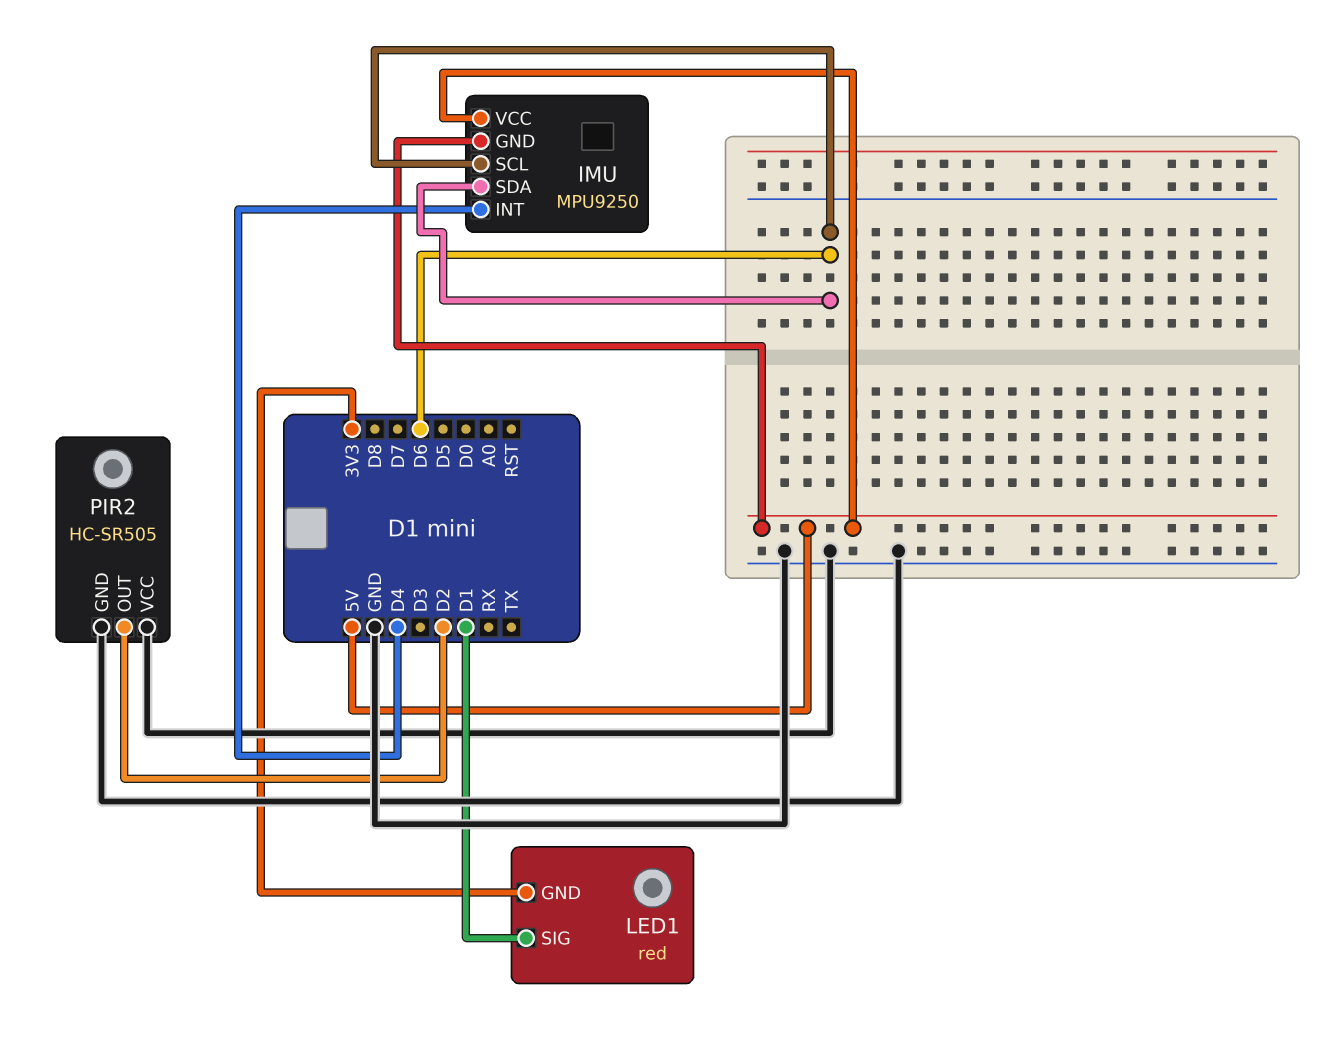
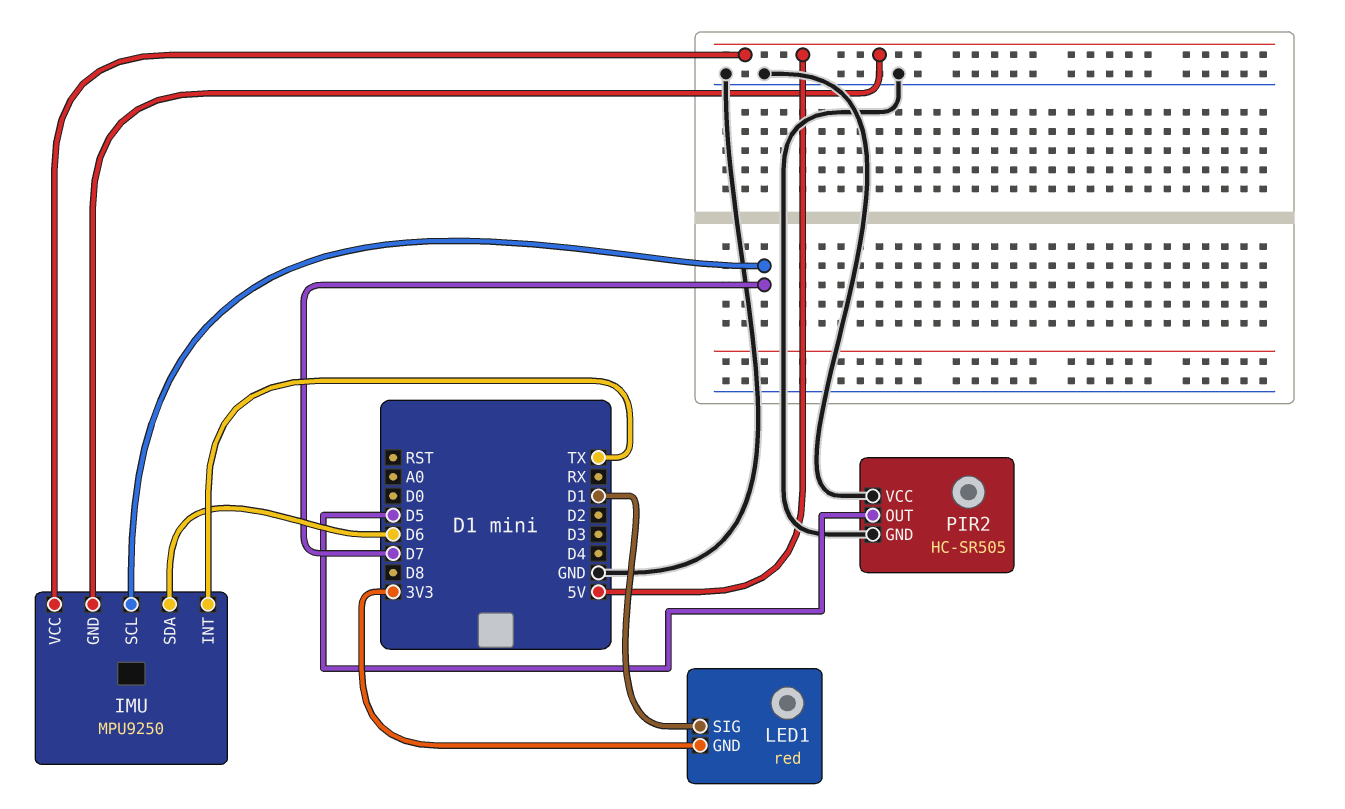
IMU pin INT: D4 -> TX
IMU pin SCL: D6 -> D7
PIR2 pin OUT: D2 -> D5

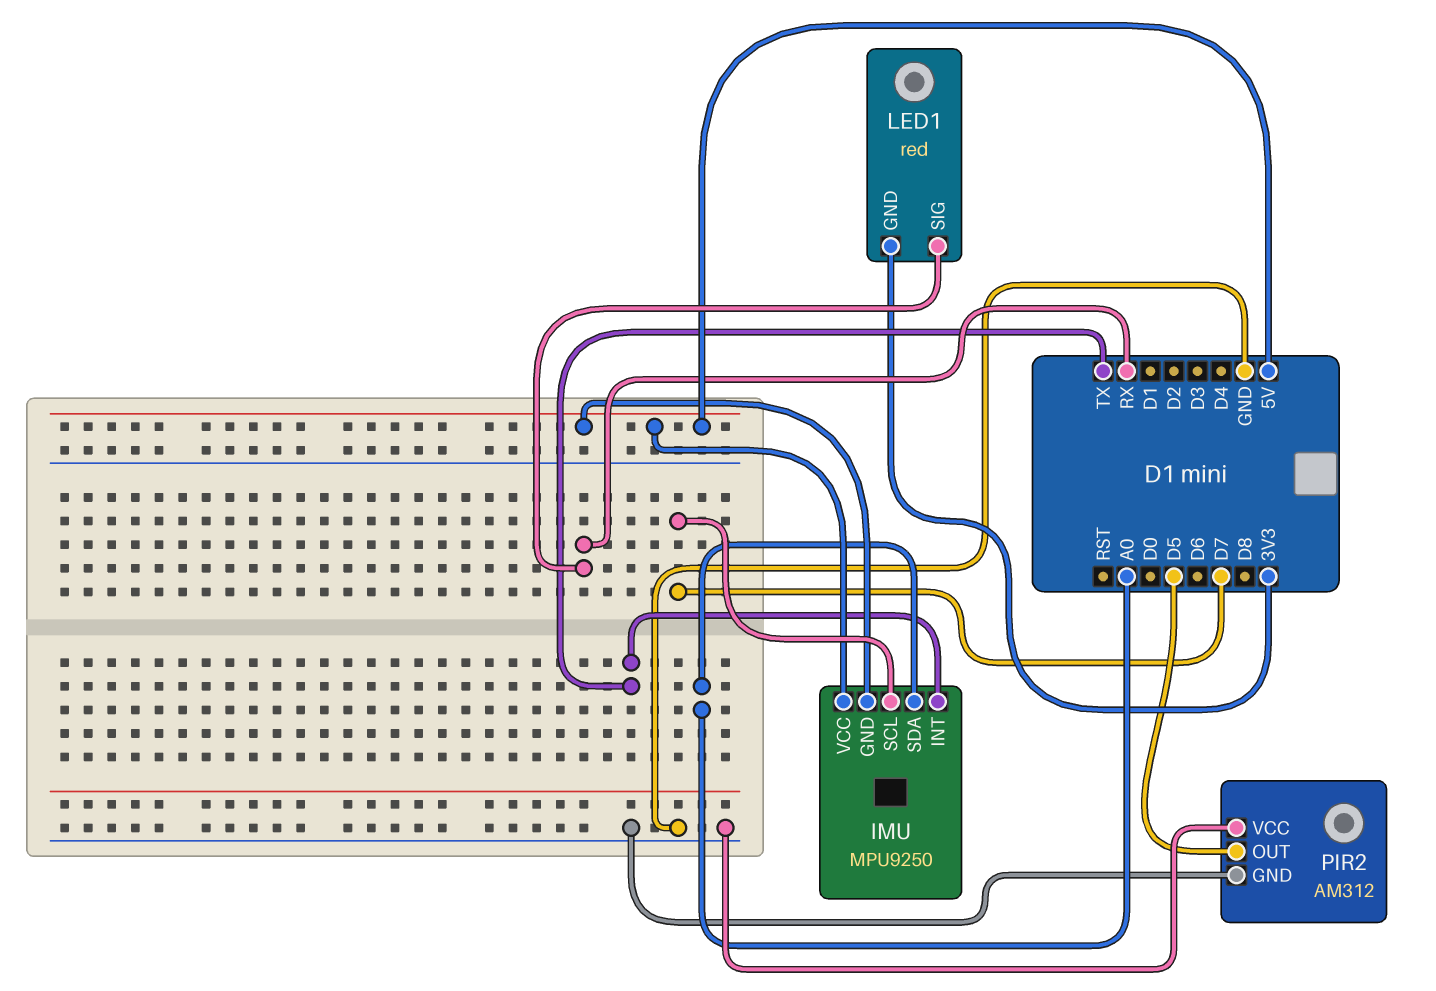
IMU pin SDA: D6 -> A0
LED1 pin SIG: D1 -> RX
PIR2: HC-SR505 -> AM312

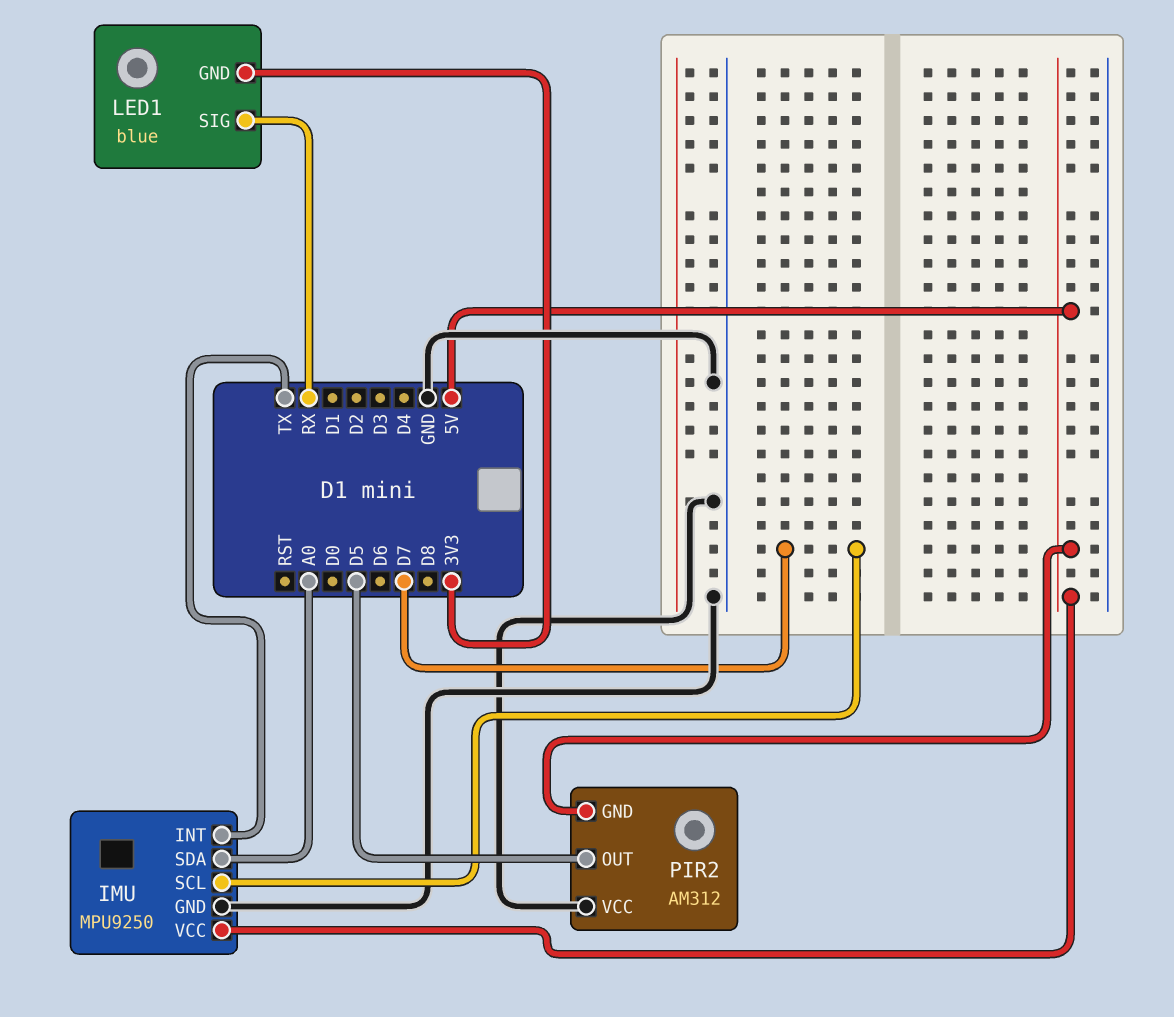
IMU pin GND: 5V -> GND
LED1: red -> blue
PIR2 pin GND: GND -> 5V

